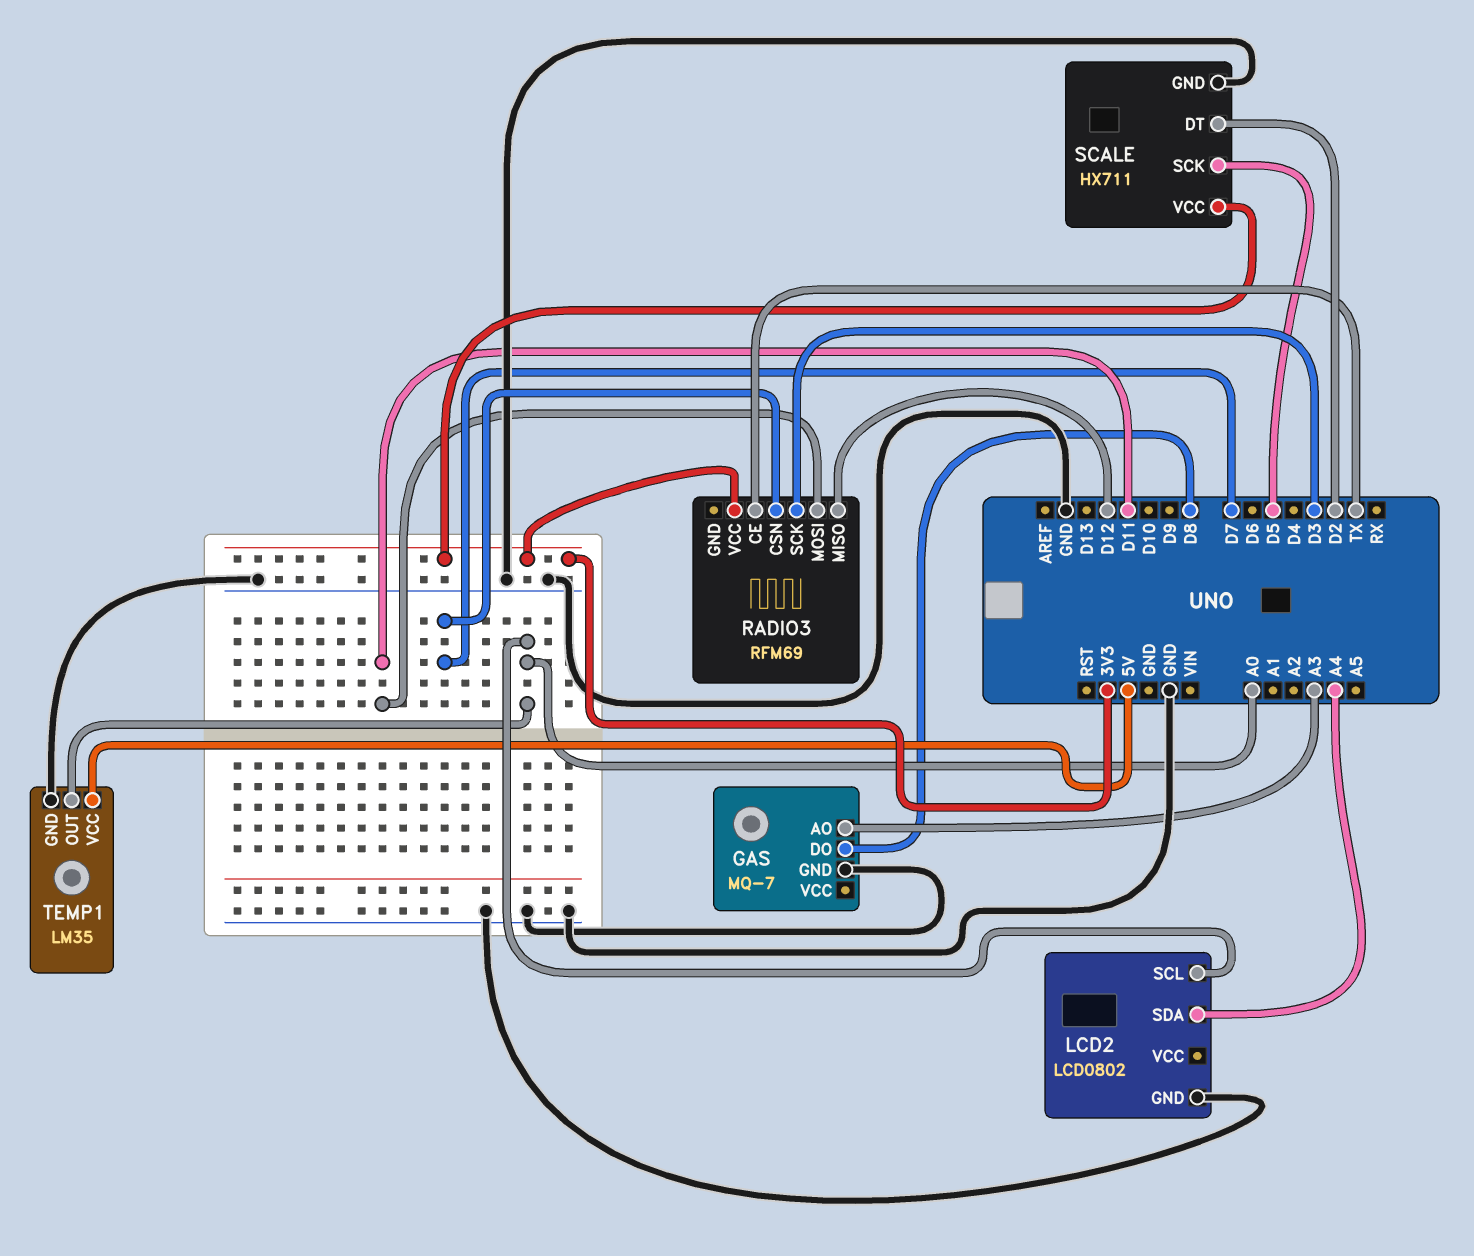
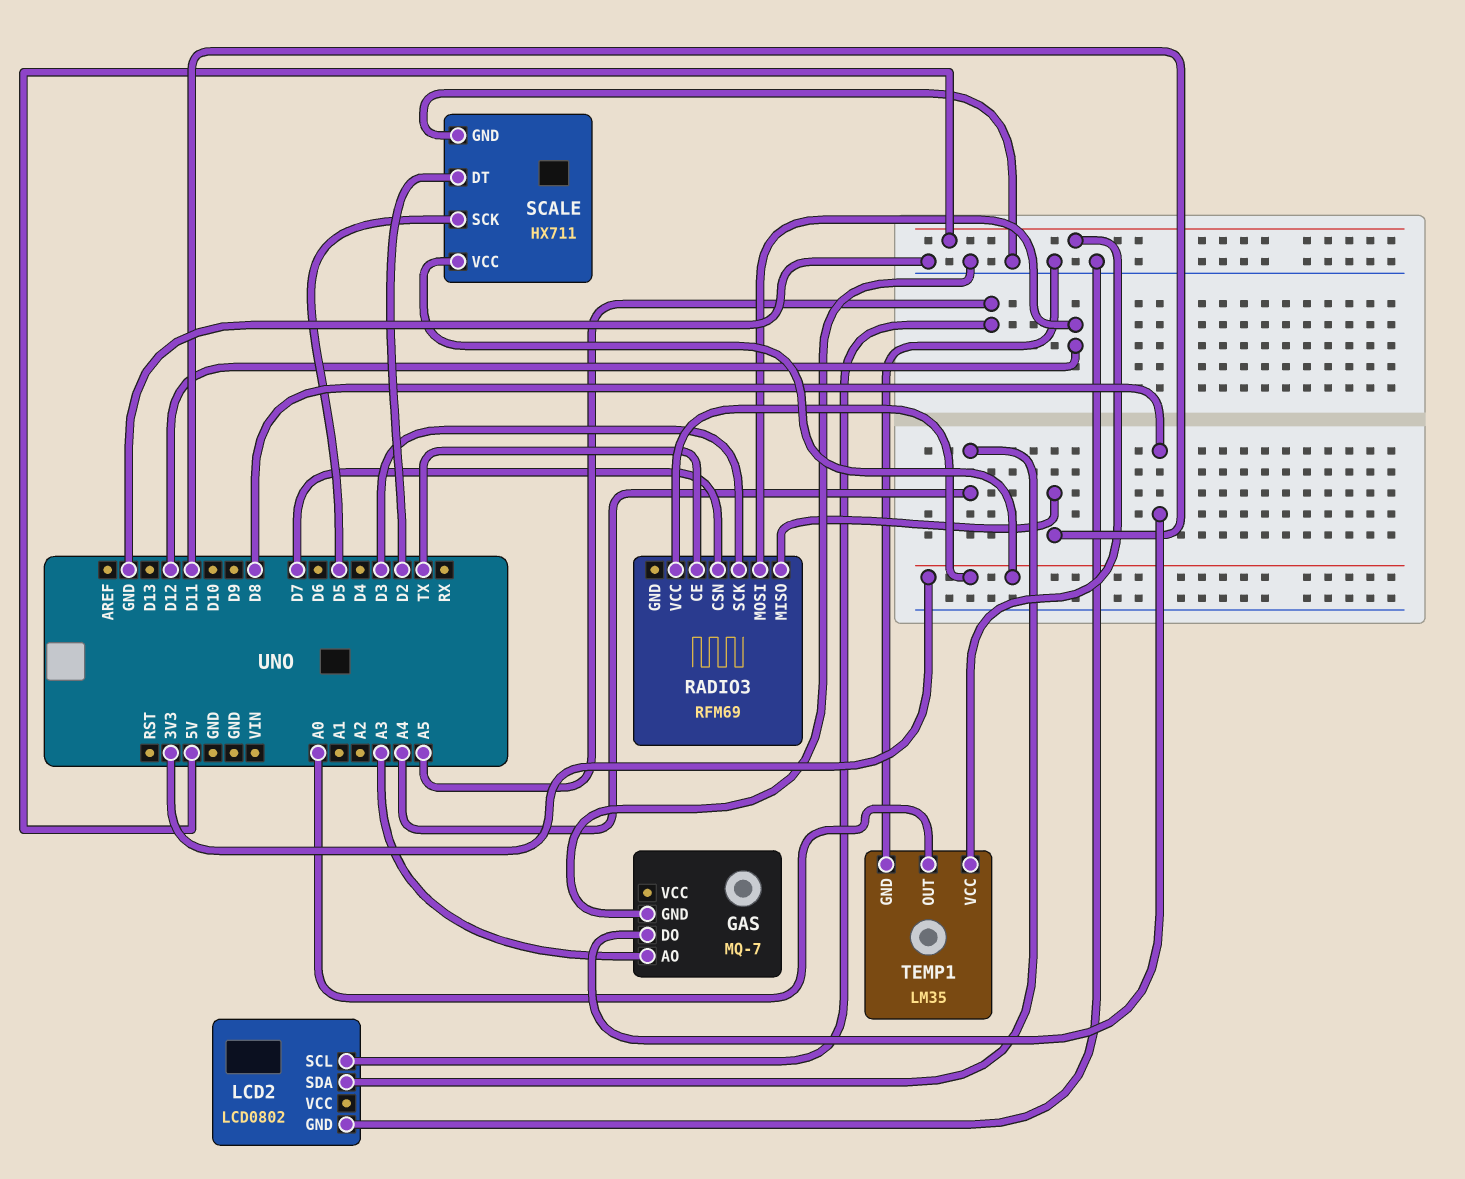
LCD2 pin SCL: A0 -> A5
RADIO3 pin MISO: D12 -> D11
RADIO3 pin MOSI: D11 -> D12

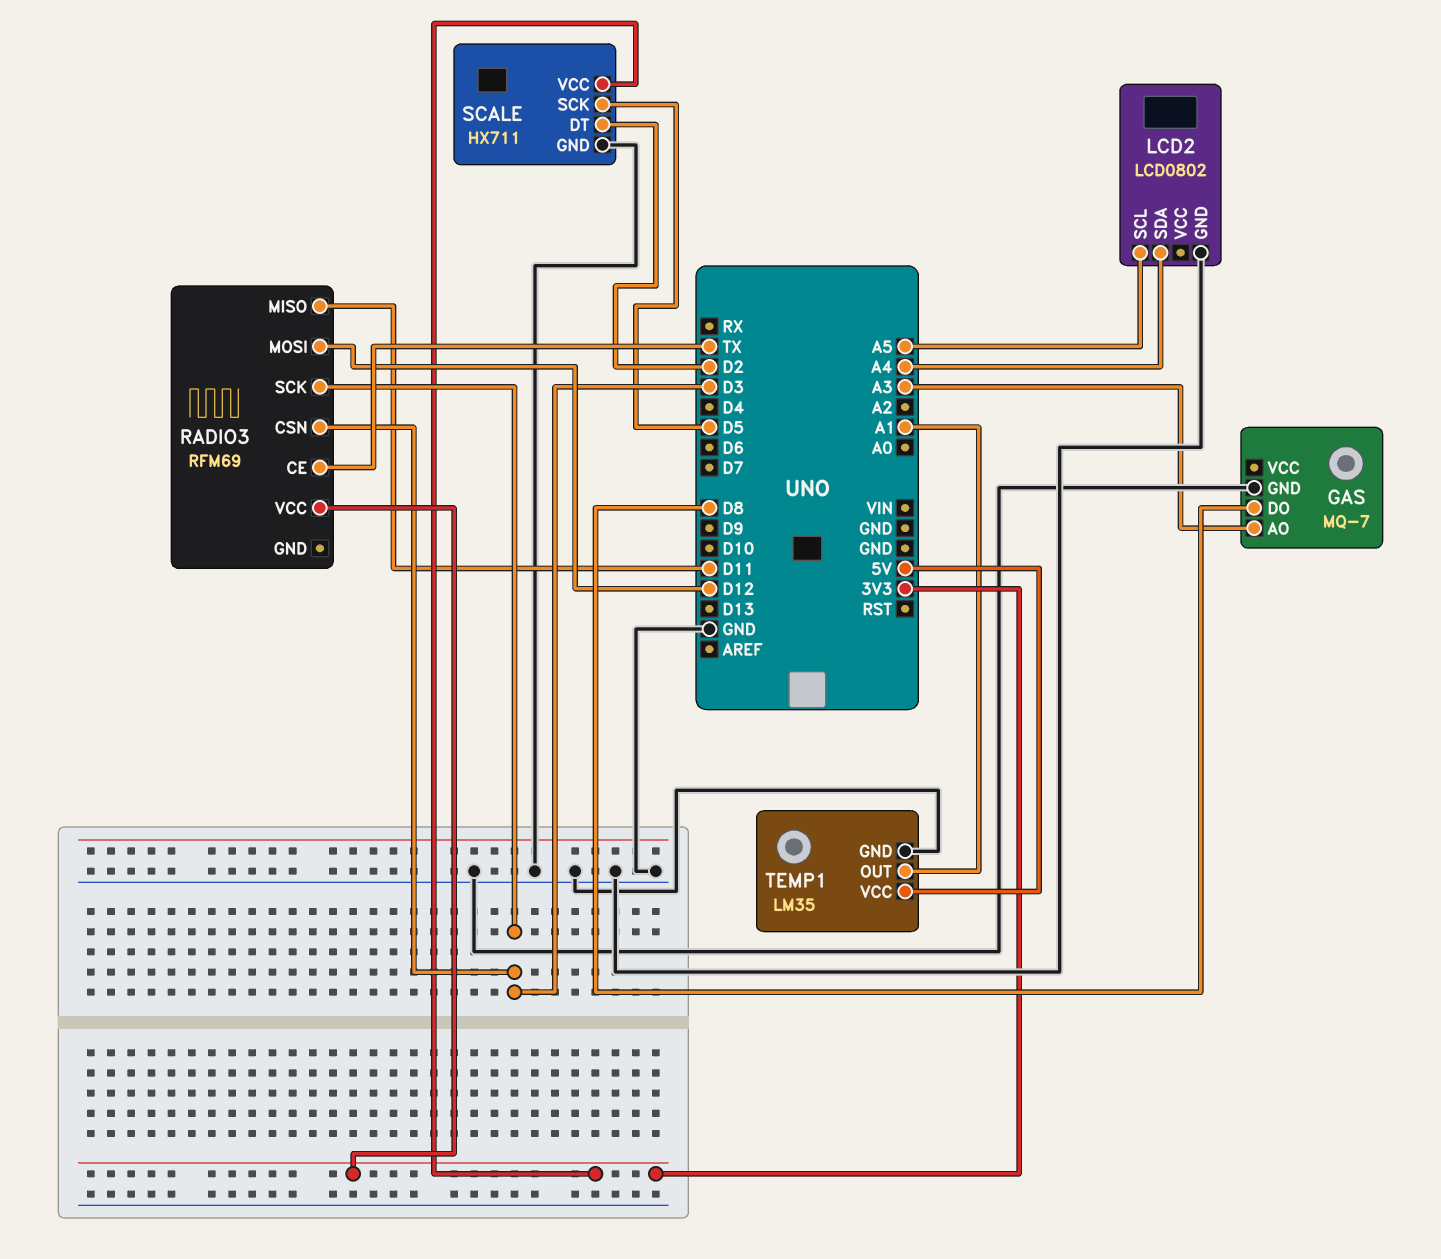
RADIO3 pin CSN: D7 -> D3
TEMP1 pin OUT: A0 -> A1

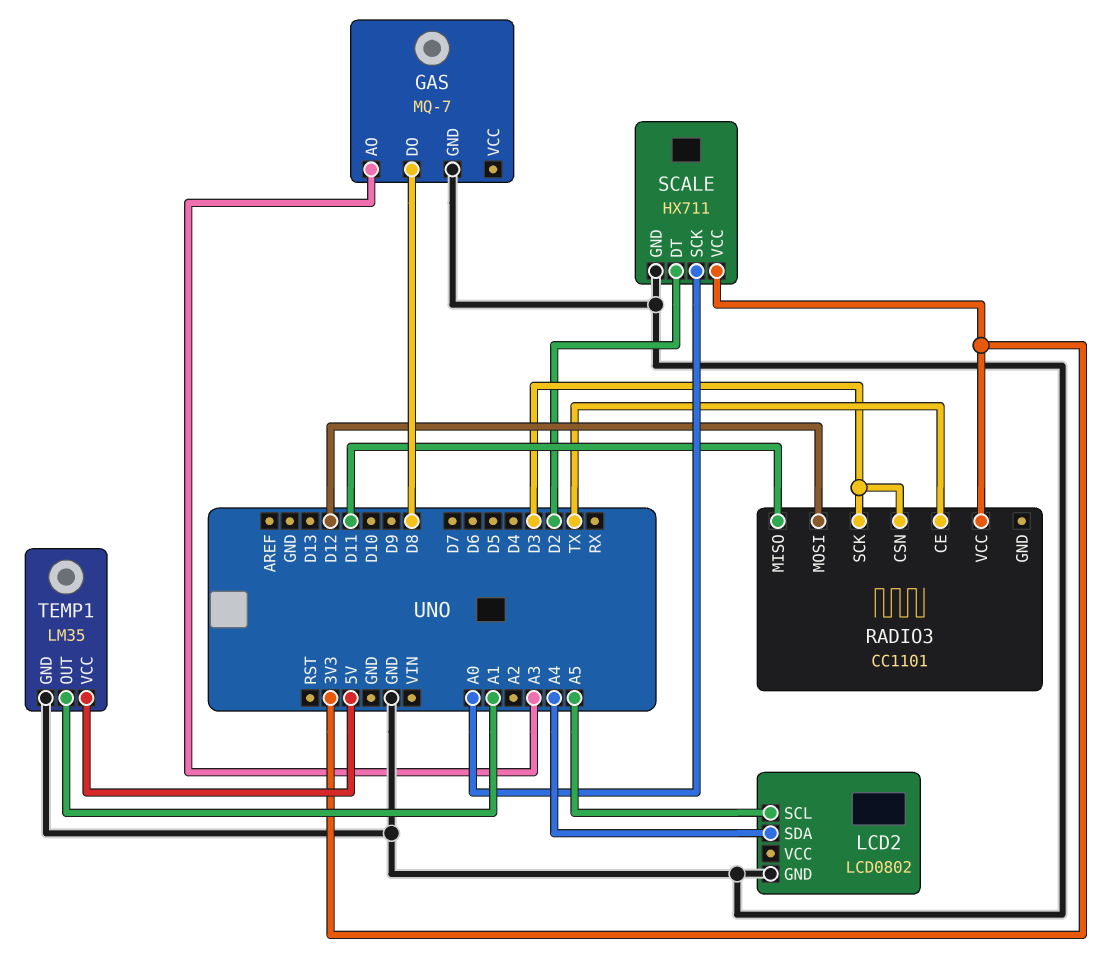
RADIO3: RFM69 -> CC1101
SCALE pin SCK: D5 -> A0

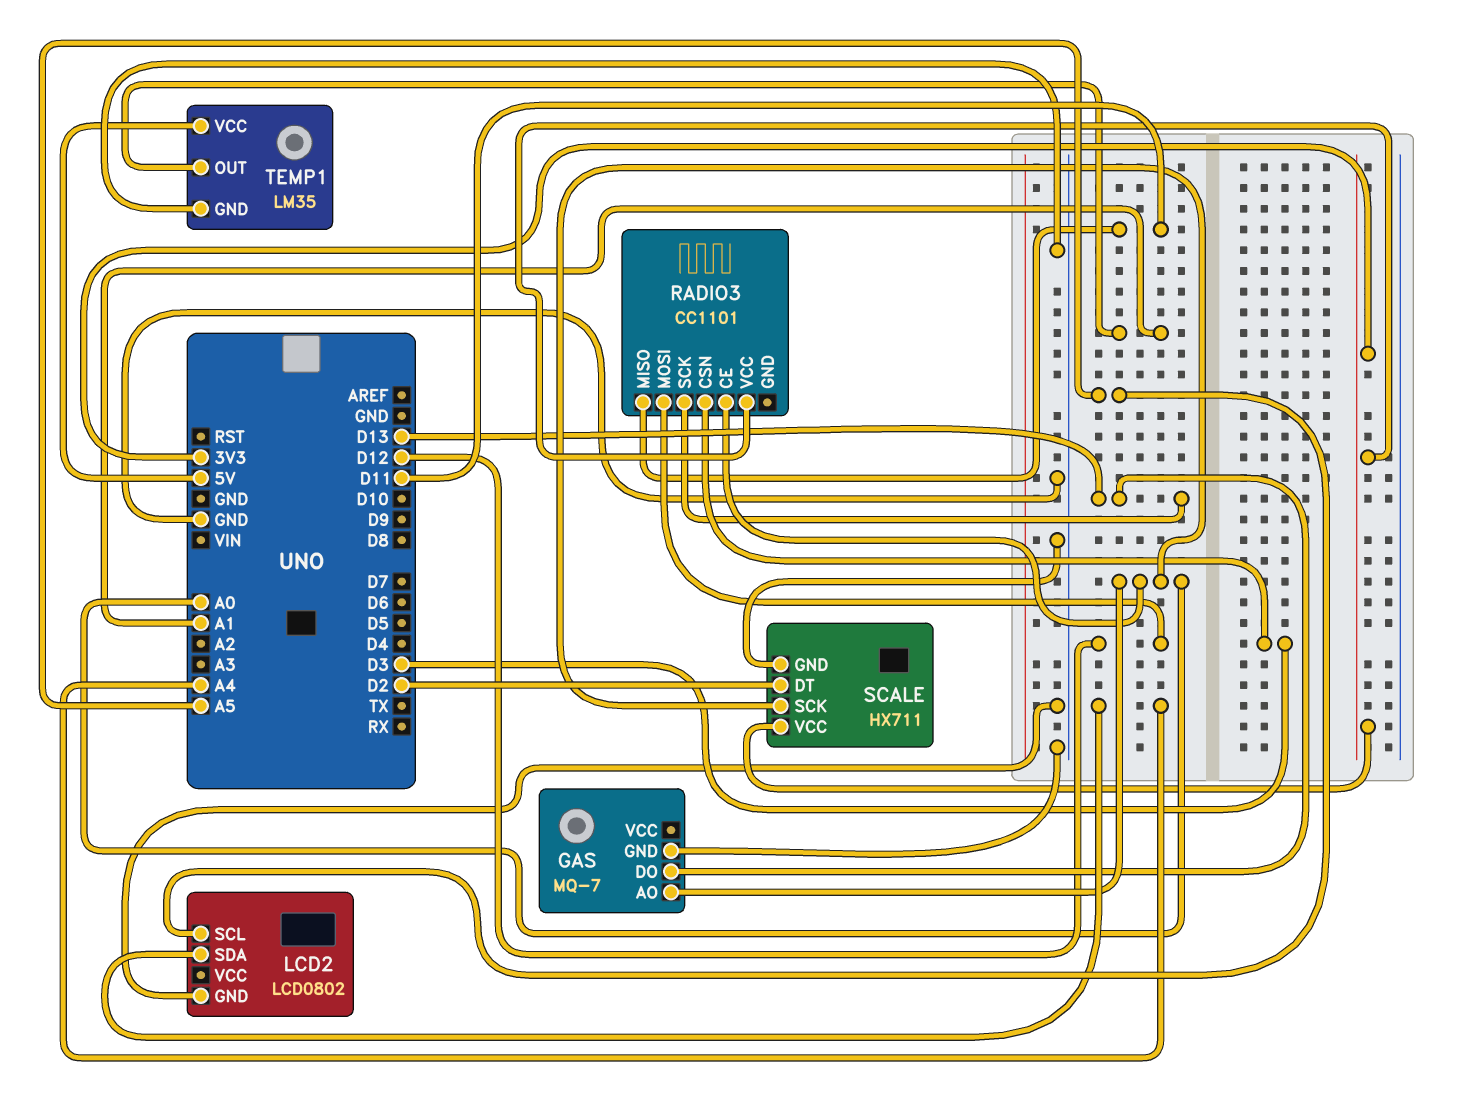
GAS pin AO: A3 -> A0
GAS pin DO: D8 -> D13
RADIO3 pin CE: TX -> A0
RADIO3 pin SCK: D3 -> D13

